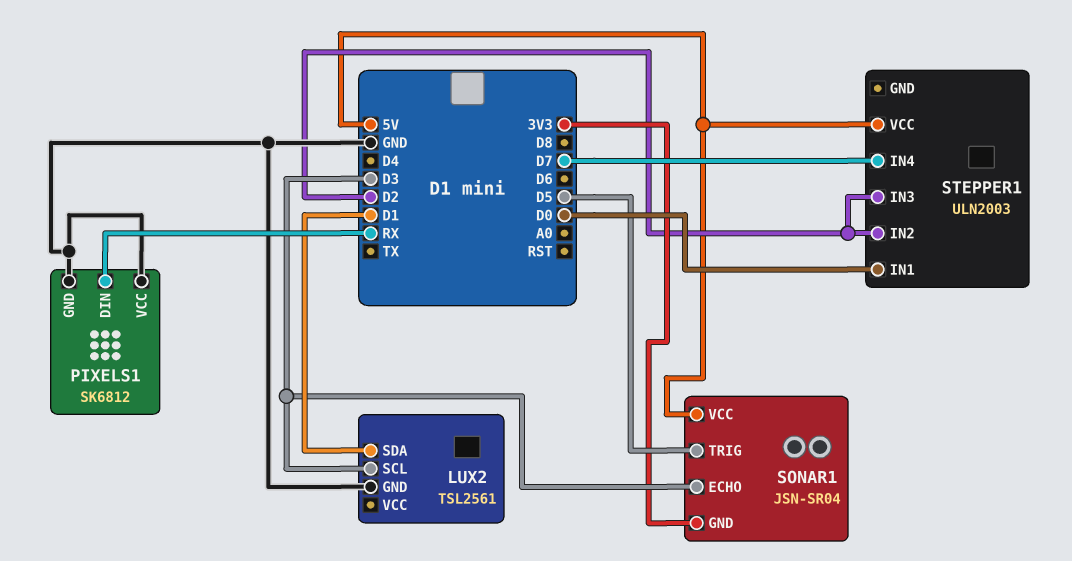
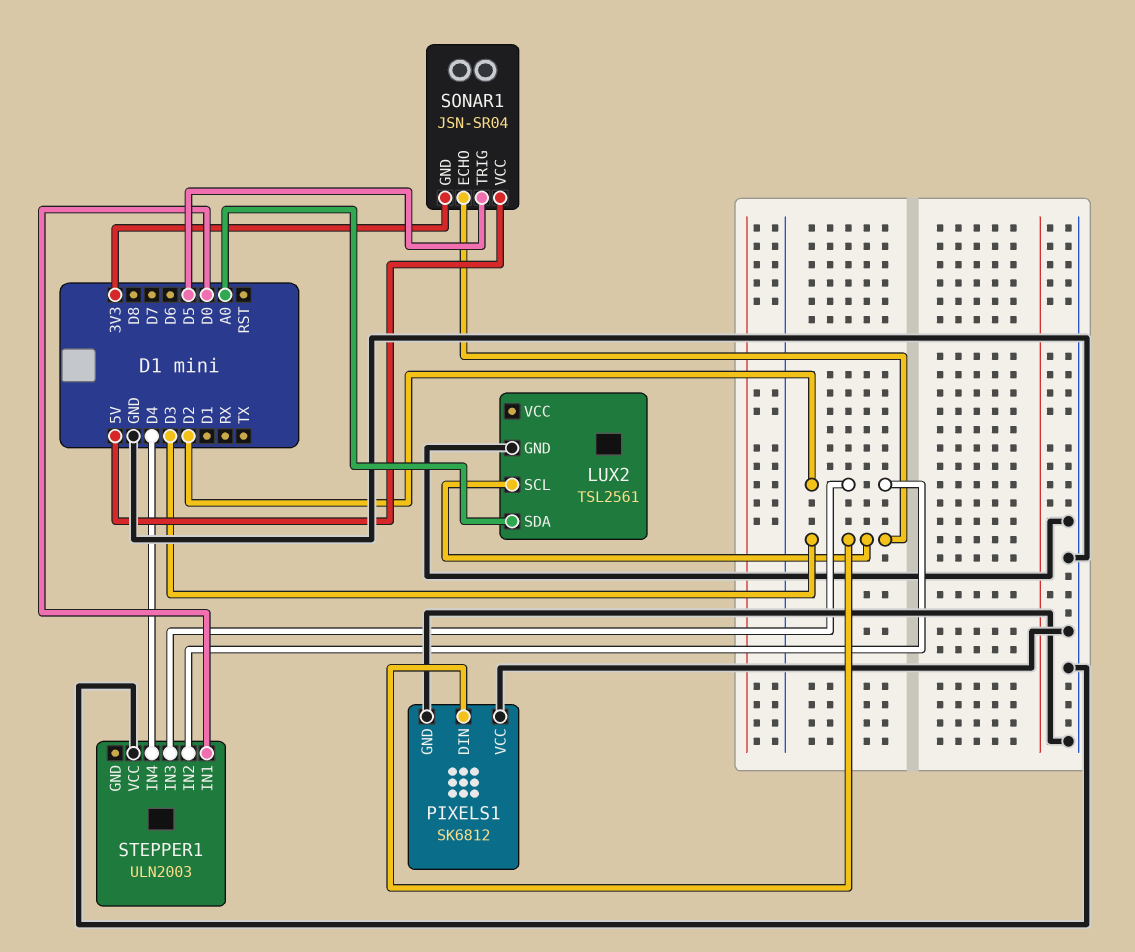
LUX2 pin SDA: D1 -> A0
PIXELS1 pin DIN: RX -> D3
STEPPER1 pin IN4: D7 -> D4
STEPPER1 pin VCC: 5V -> GND

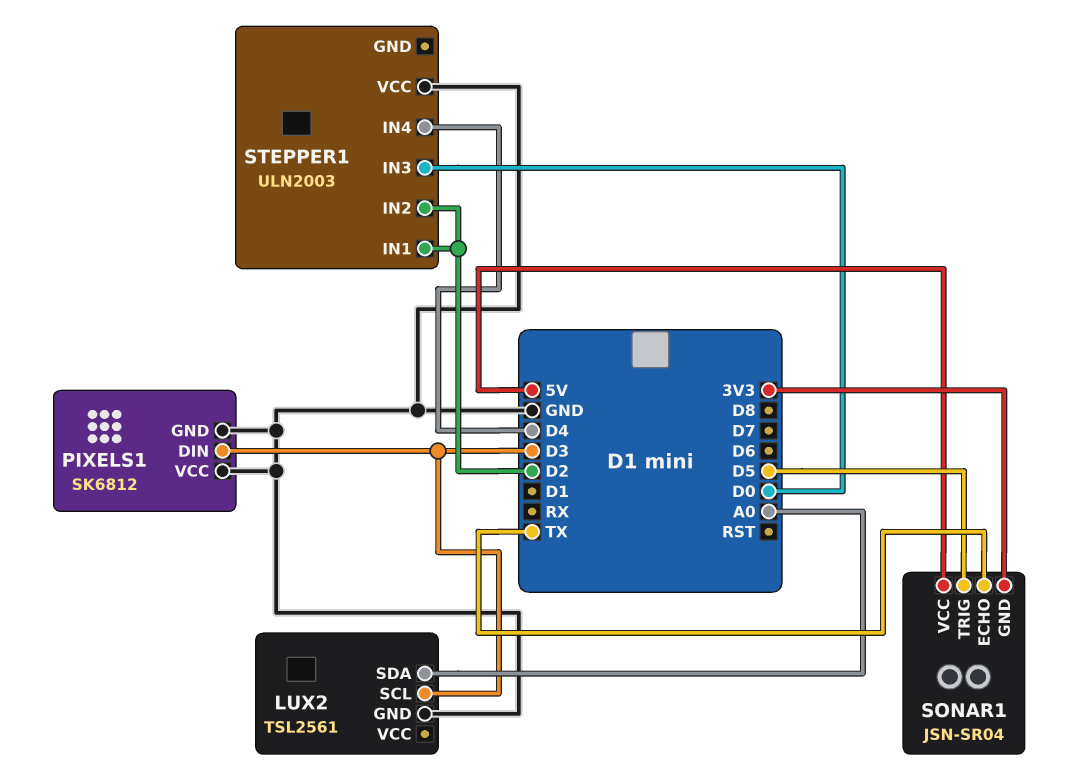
SONAR1 pin ECHO: D3 -> TX
STEPPER1 pin IN1: D0 -> D2
STEPPER1 pin IN3: D2 -> D0

